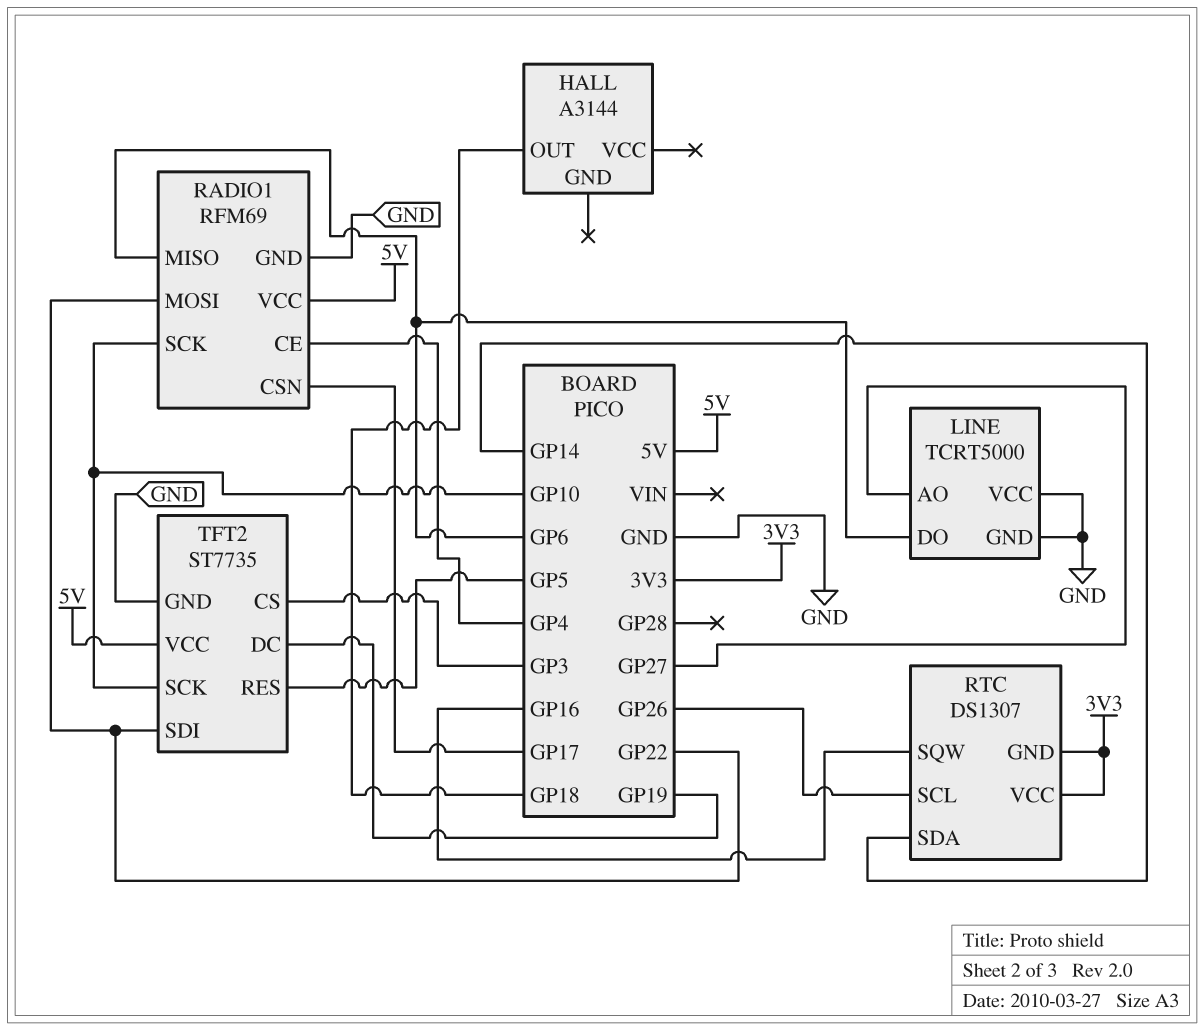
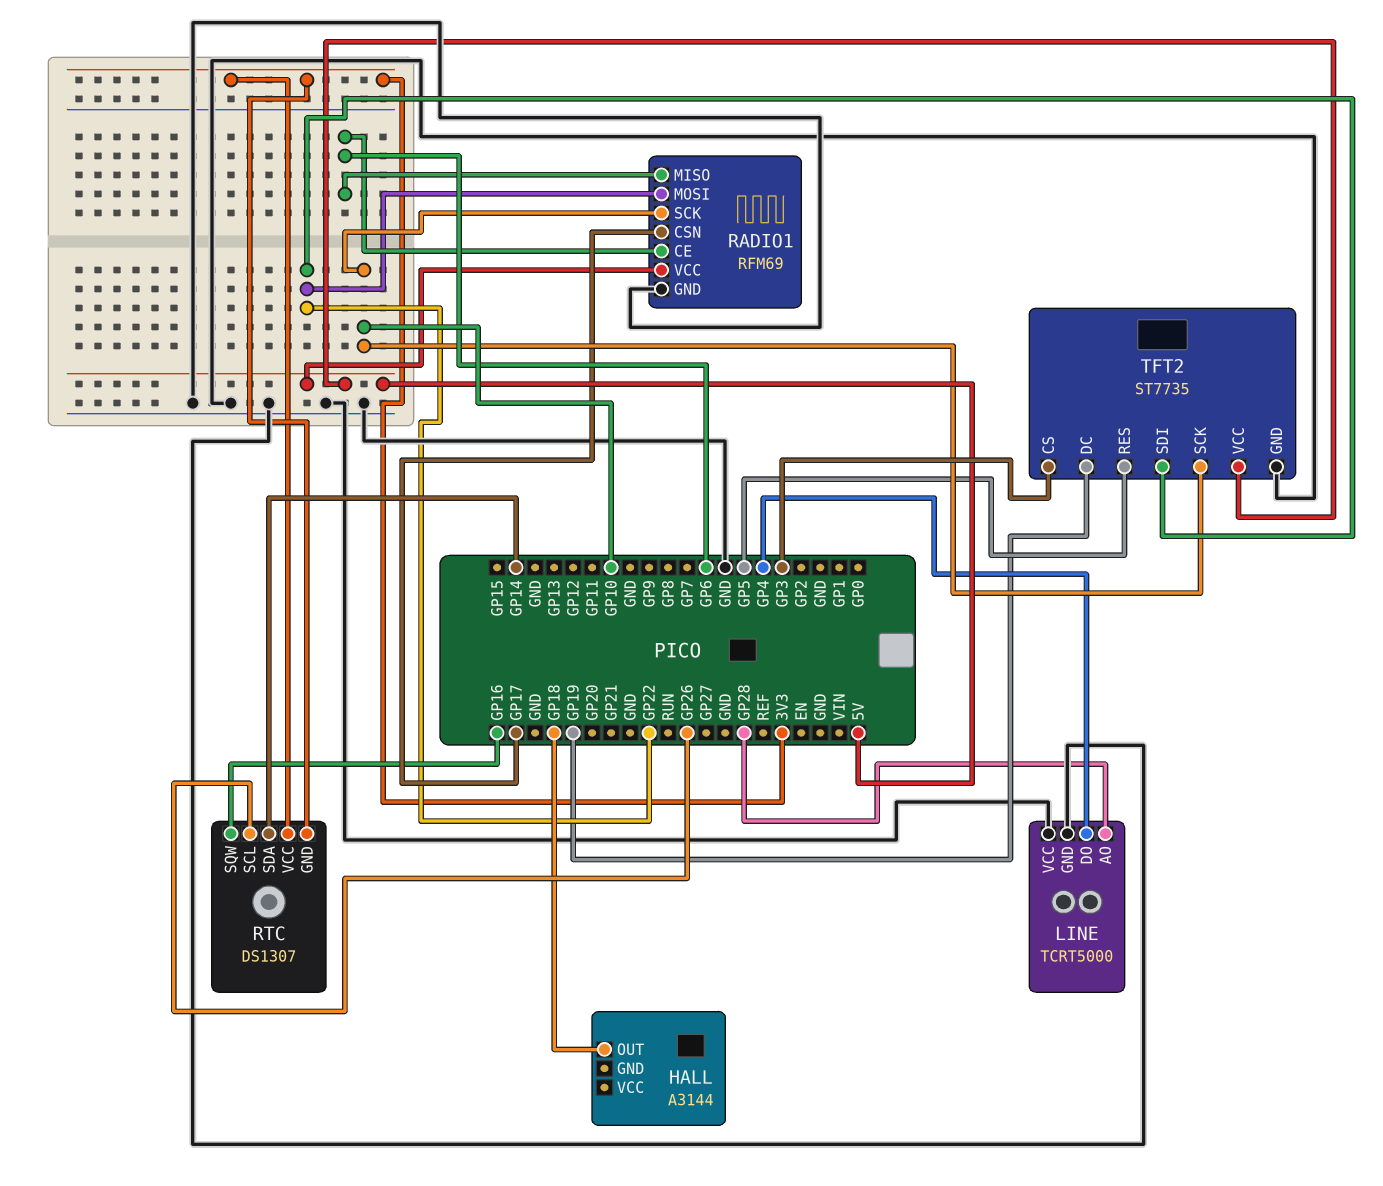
LINE pin AO: GP27 -> GP28
LINE pin DO: GP6 -> GP4
RADIO1 pin CE: GP4 -> GP6

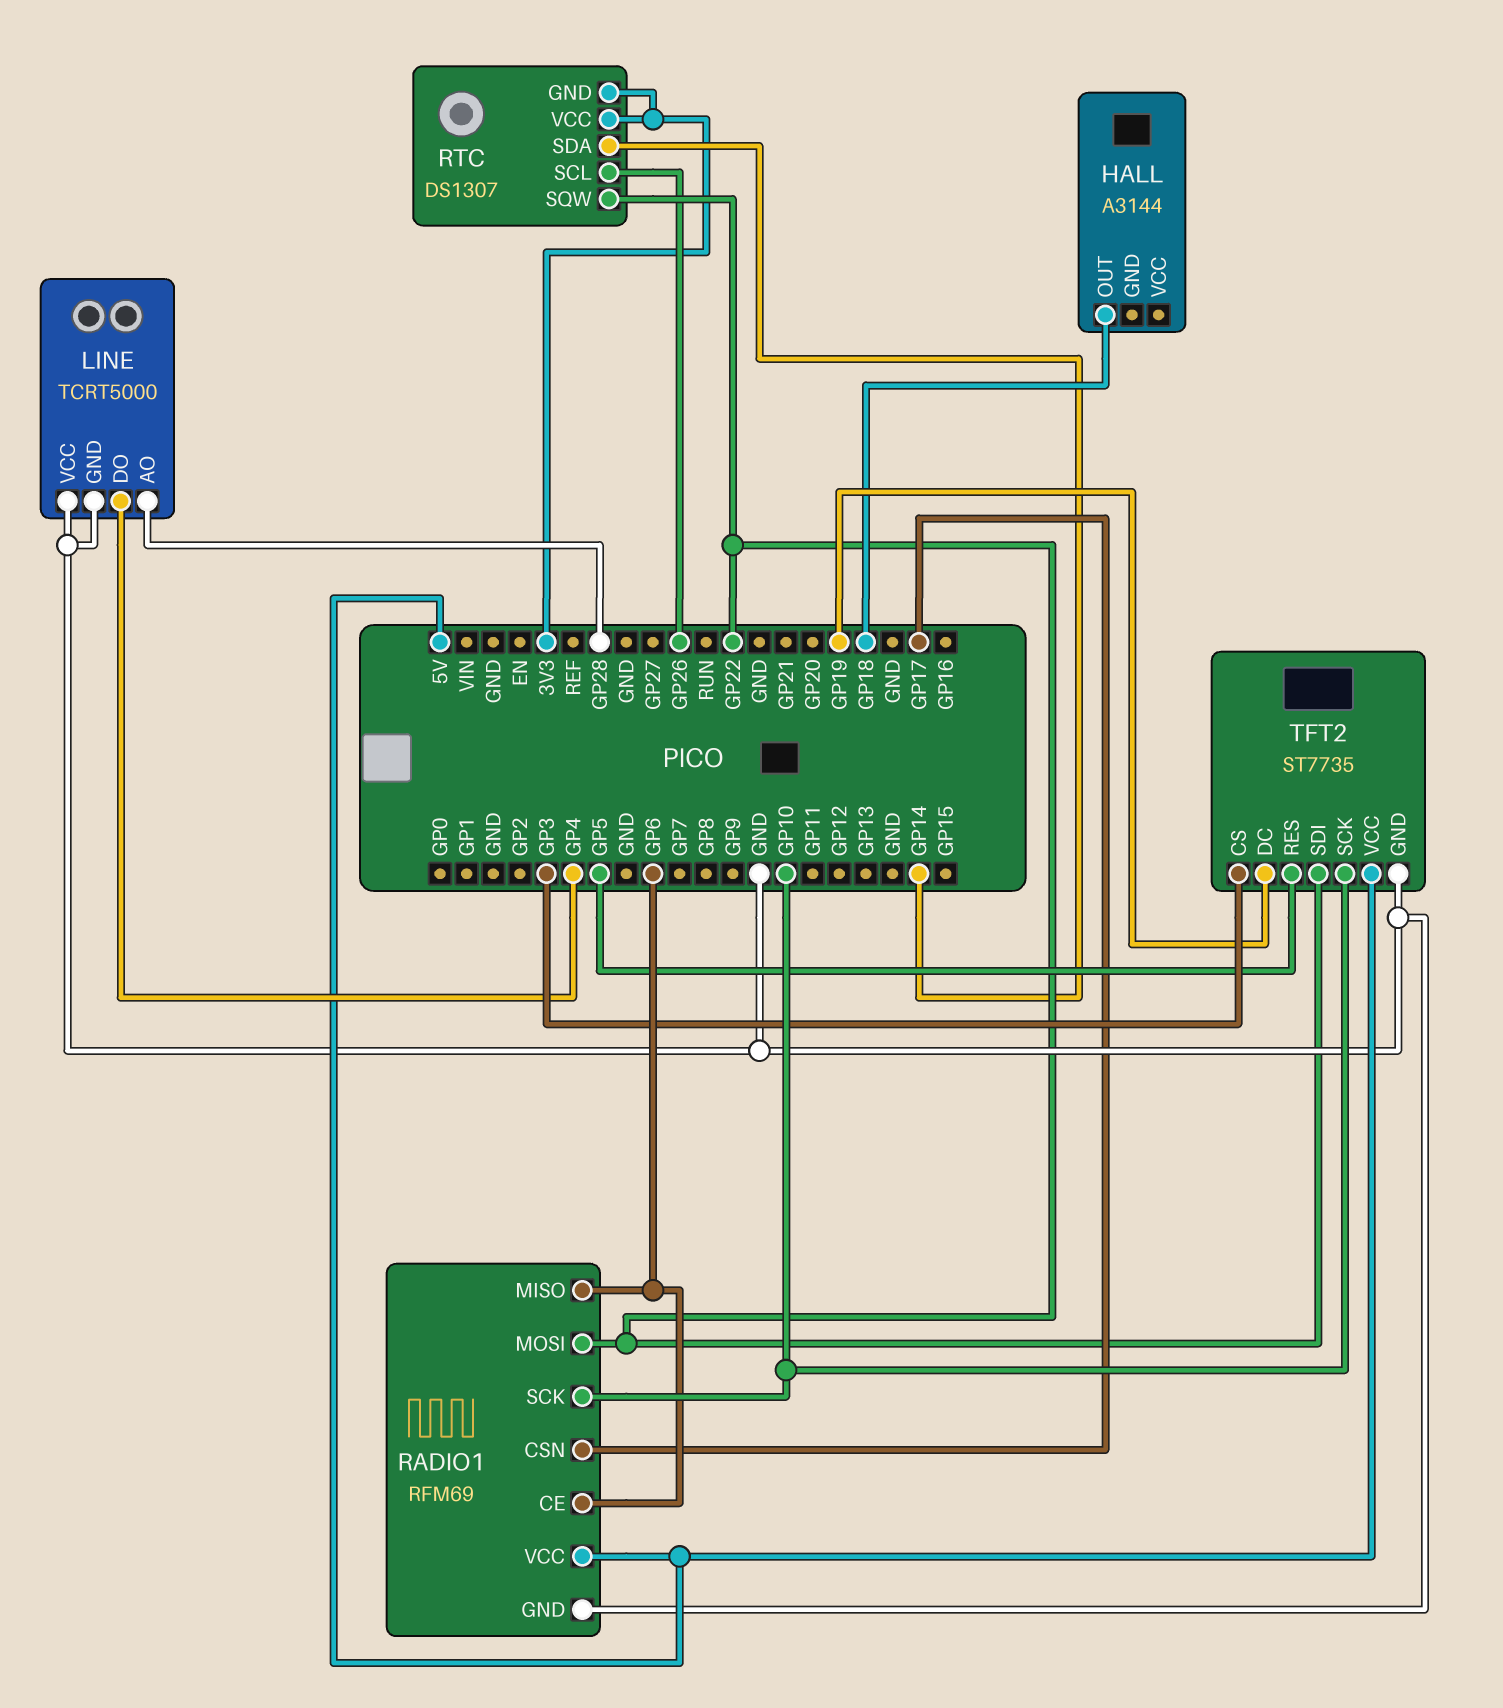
RTC pin SQW: GP16 -> GP22

